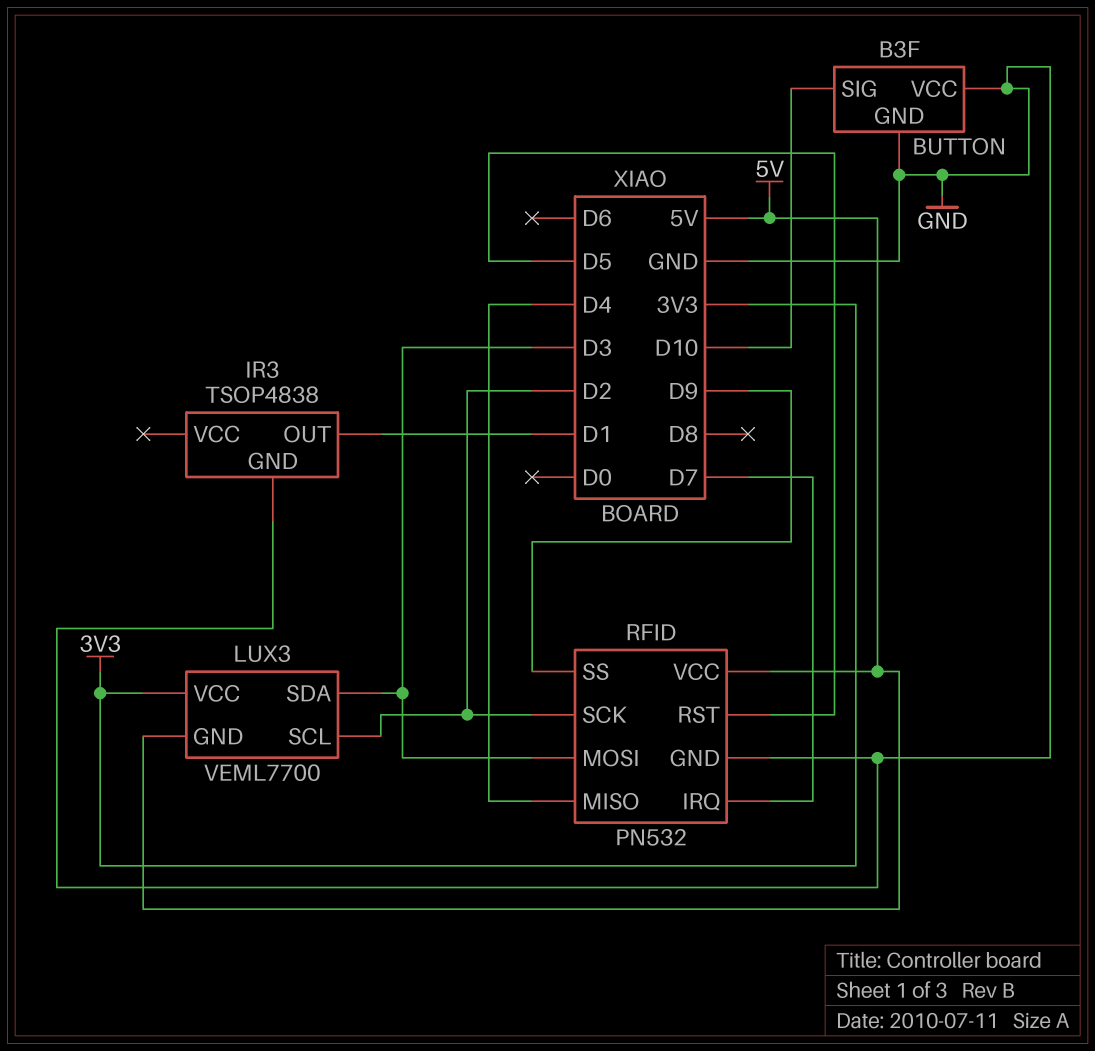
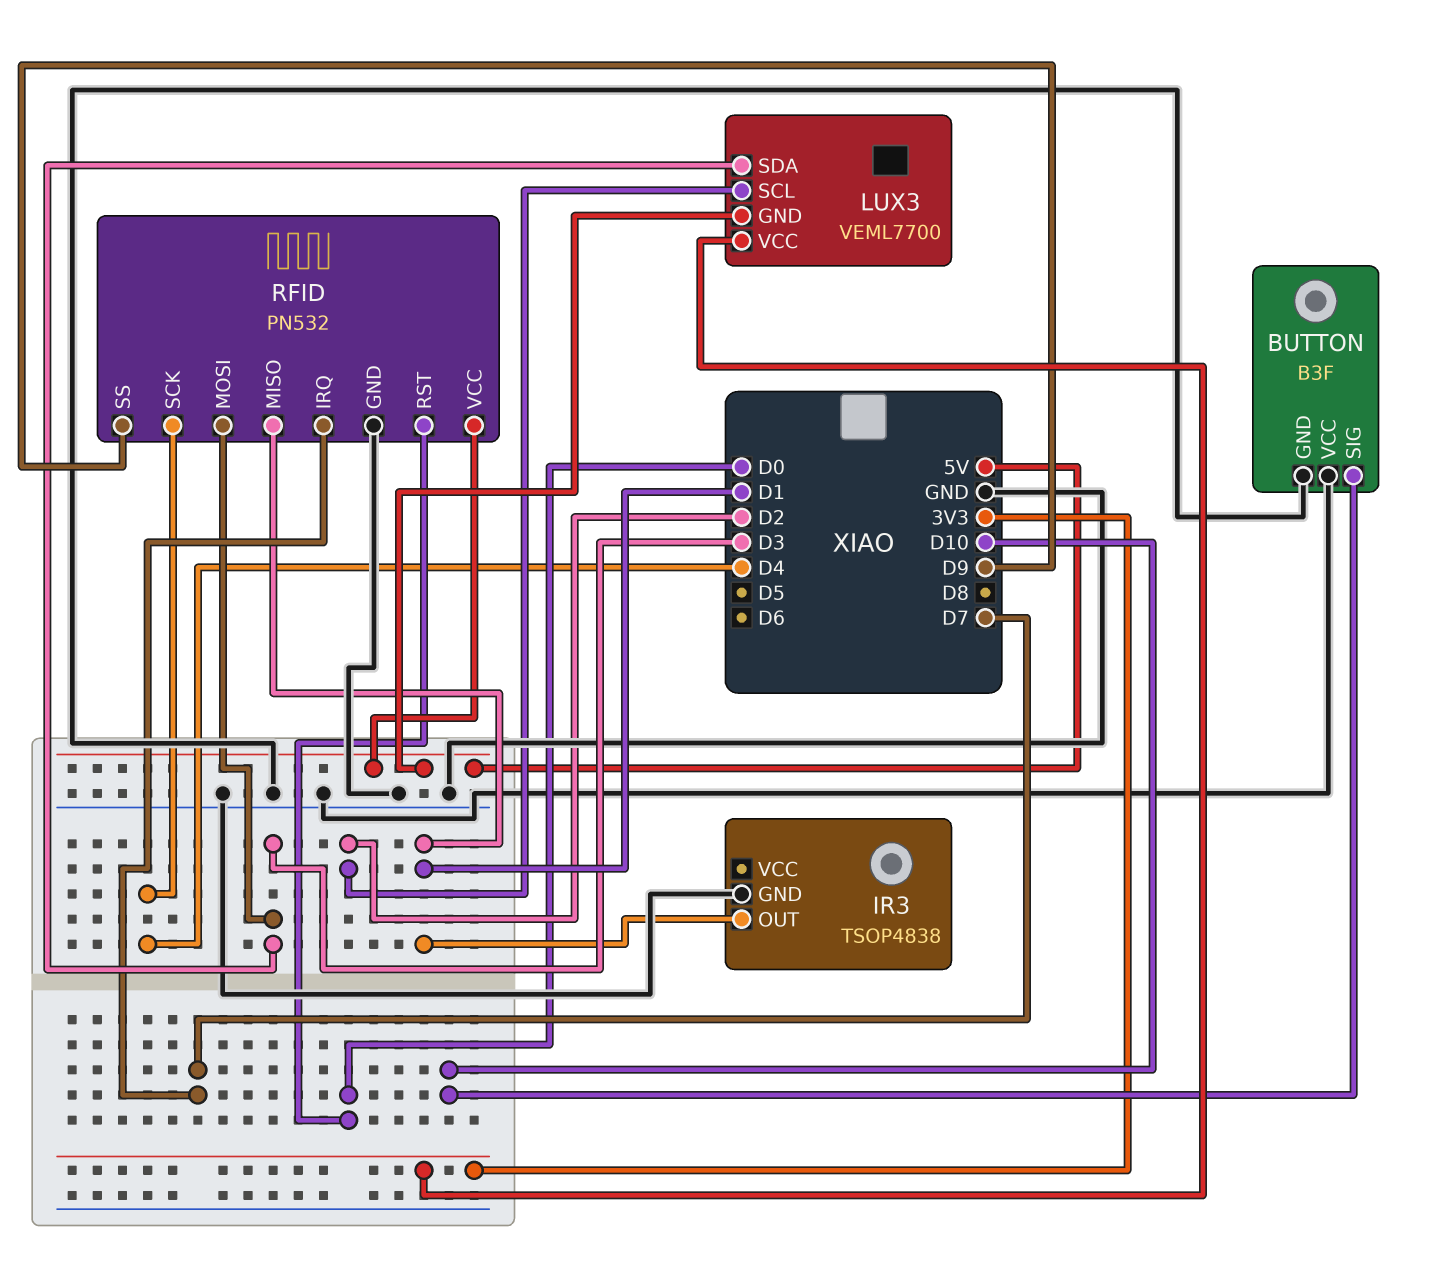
RFID pin MISO: D4 -> D1
RFID pin RST: D5 -> D0
RFID pin SCK: D2 -> D4

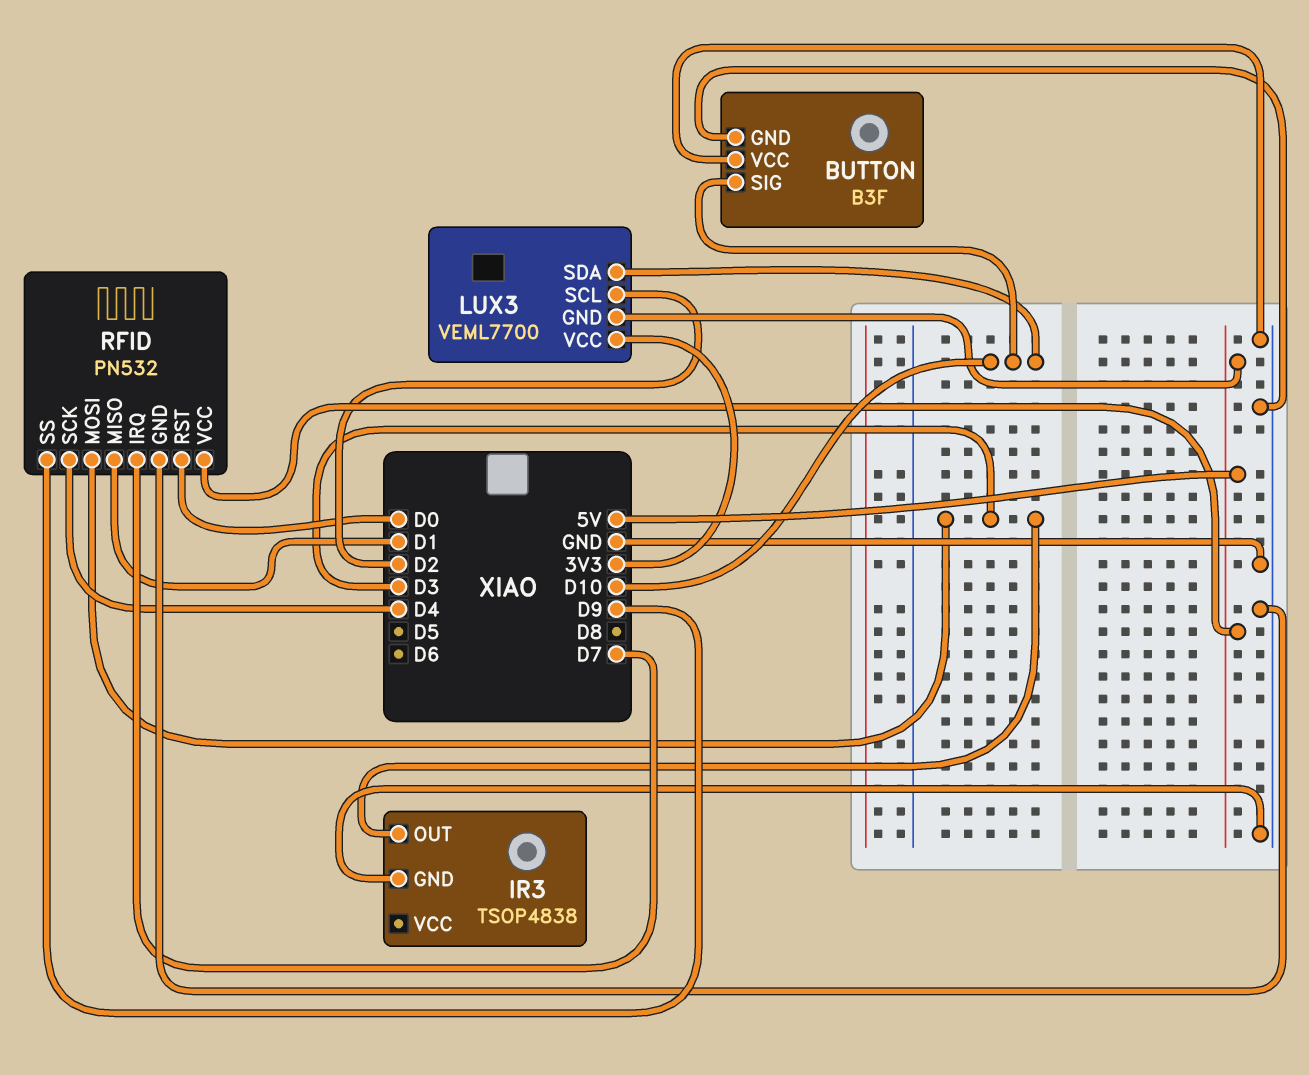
IR3 pin OUT: D1 -> D3
LUX3 pin SDA: D3 -> D10

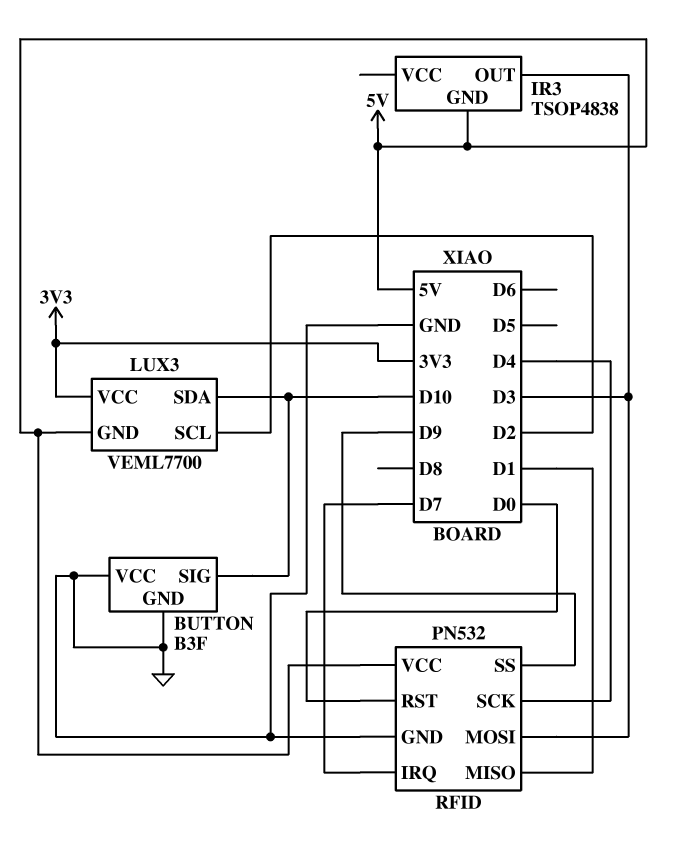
IR3 pin GND: GND -> 5V

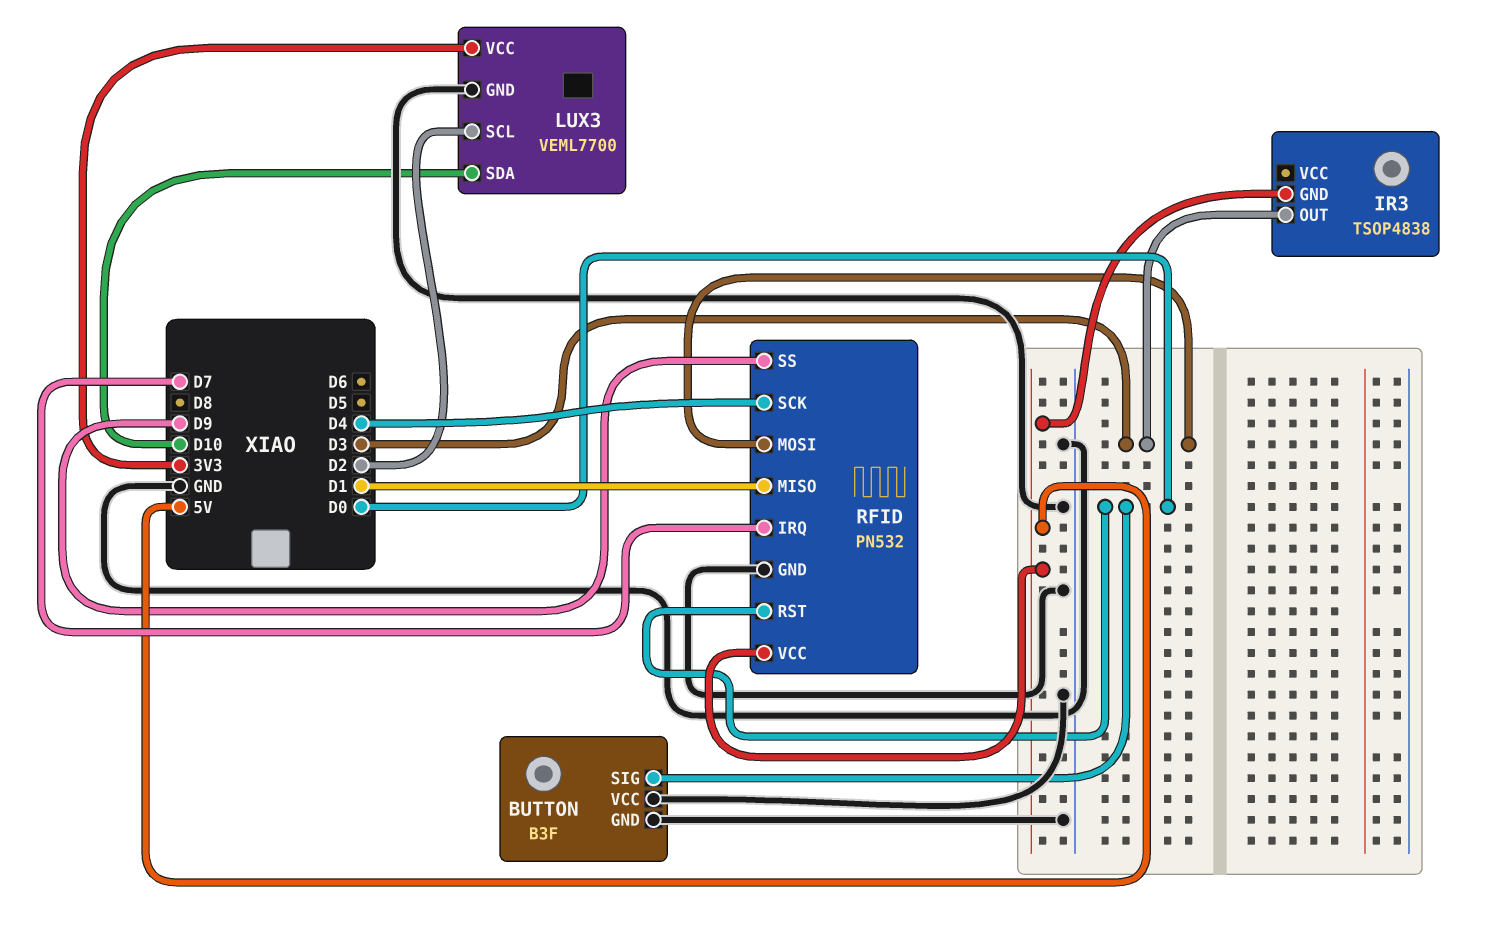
BUTTON pin SIG: D10 -> D0
LUX3 pin GND: 5V -> GND

